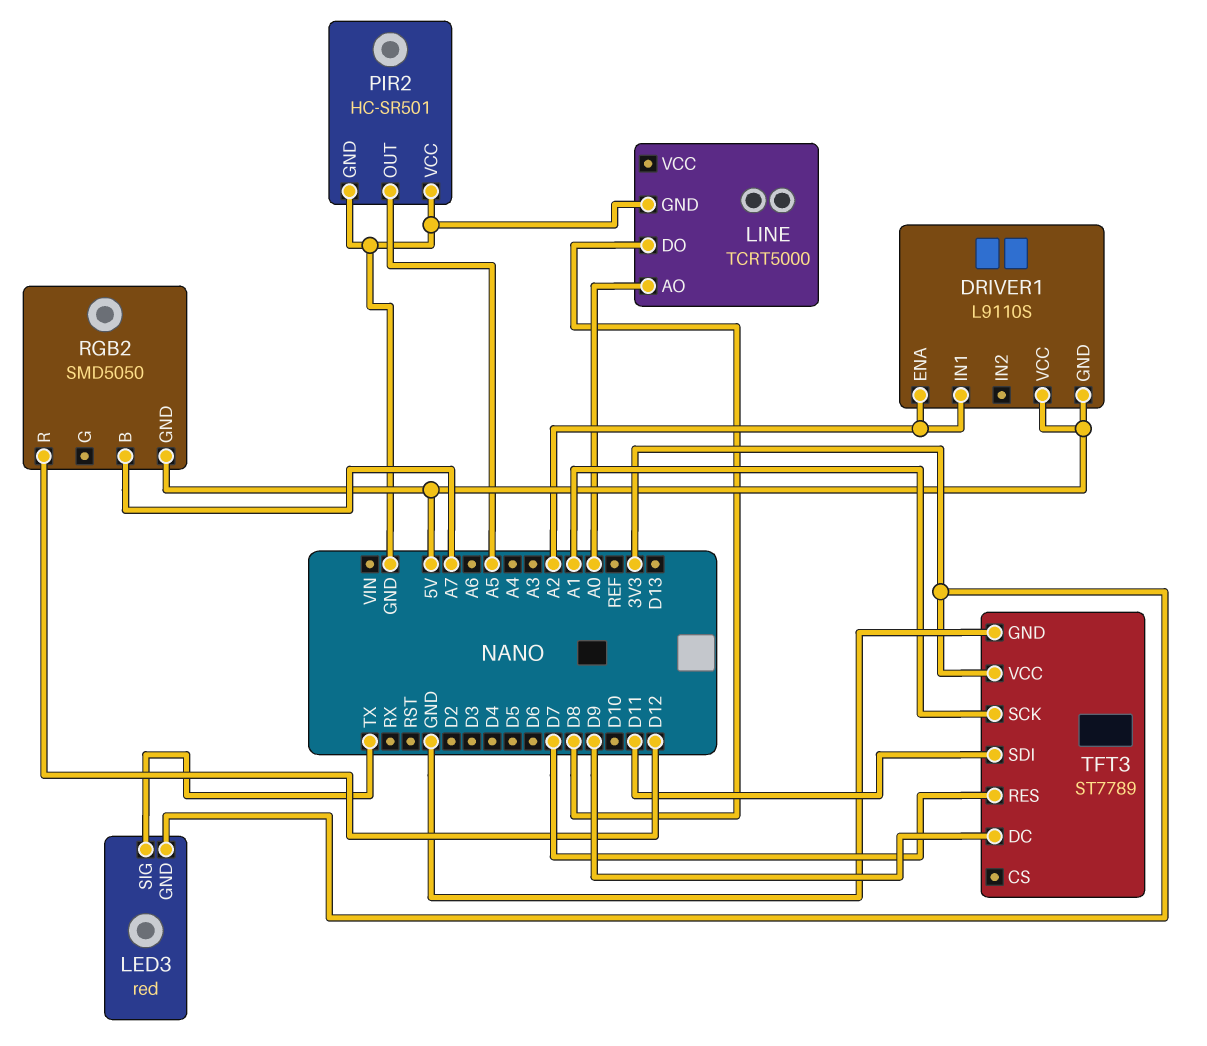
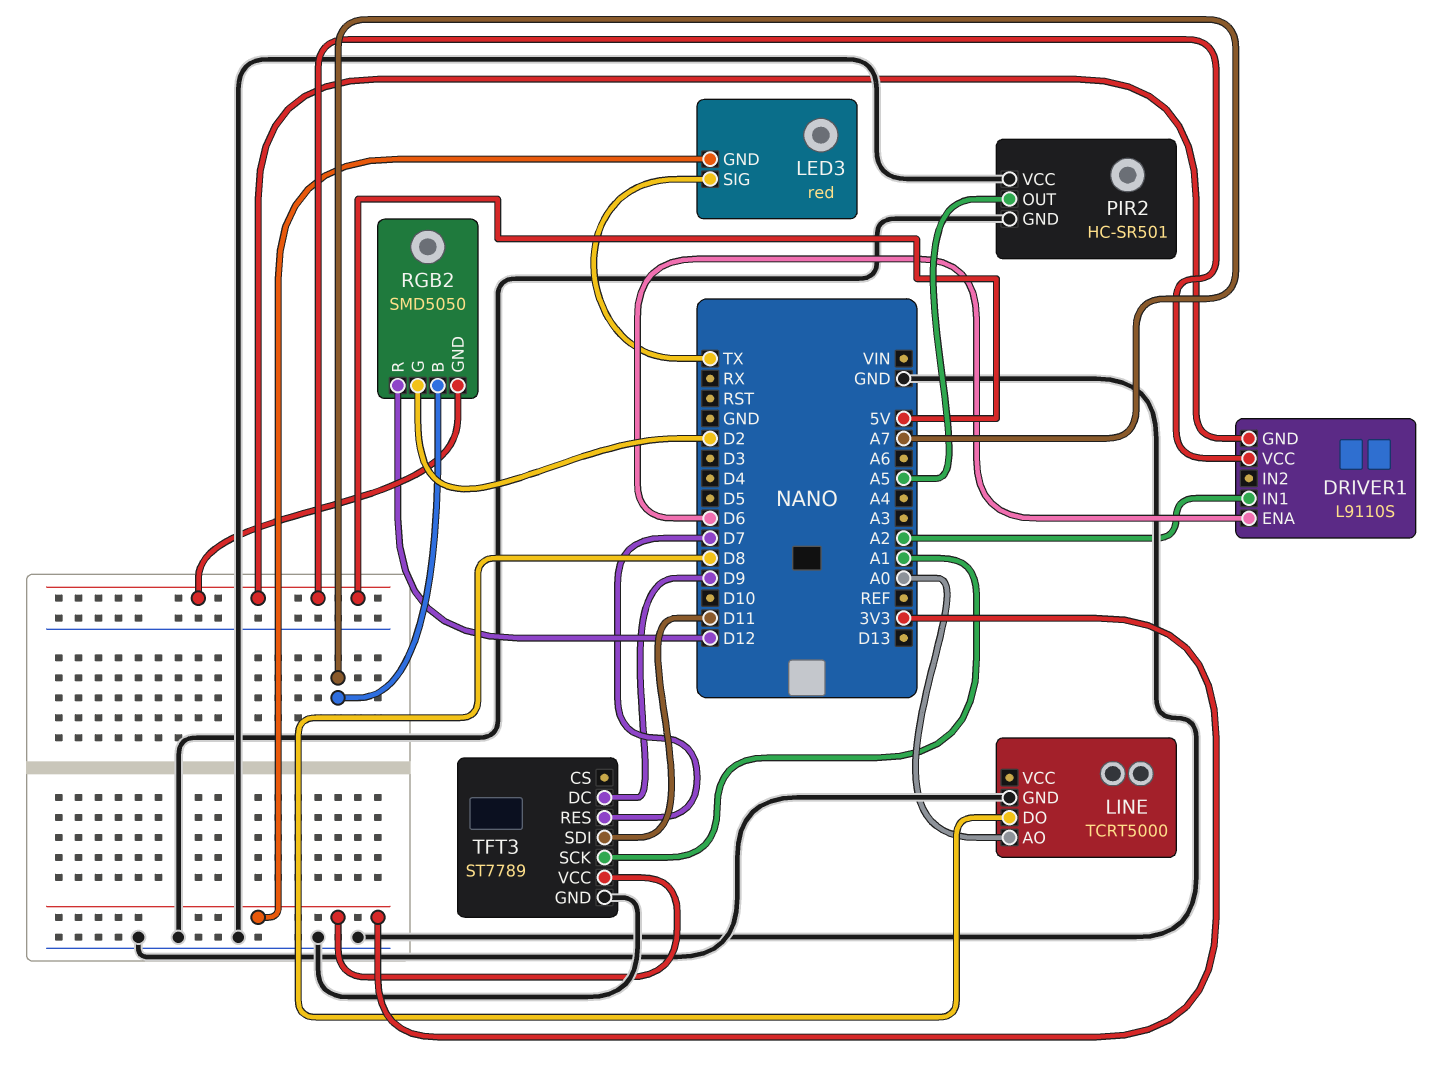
DRIVER1 pin ENA: A2 -> D6
RGB2 pin G: none -> D2

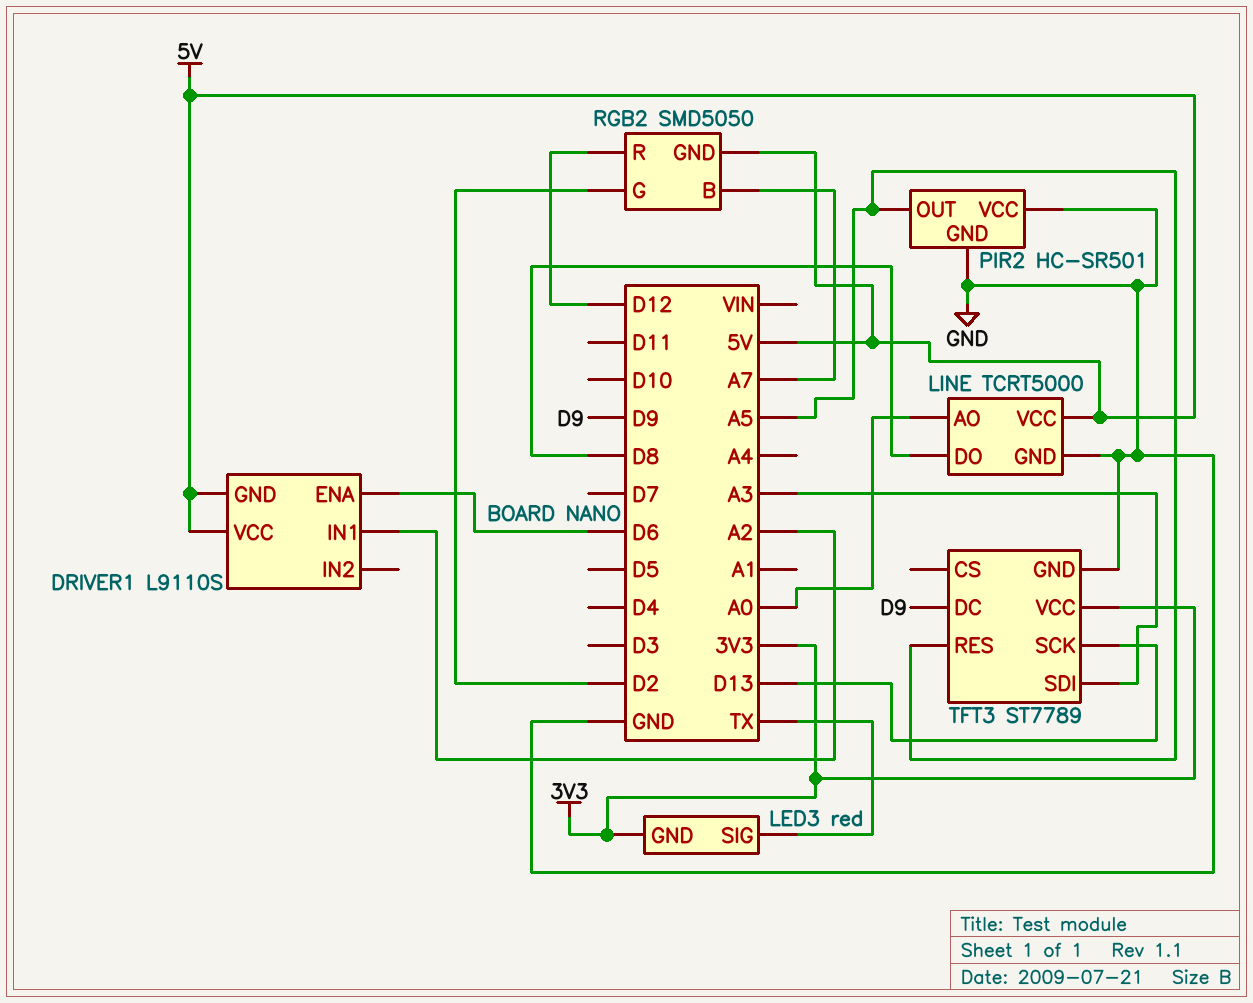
LINE pin VCC: none -> 5V
TFT3 pin RES: D7 -> A5
TFT3 pin SCK: A1 -> D13
TFT3 pin SDI: D11 -> A3

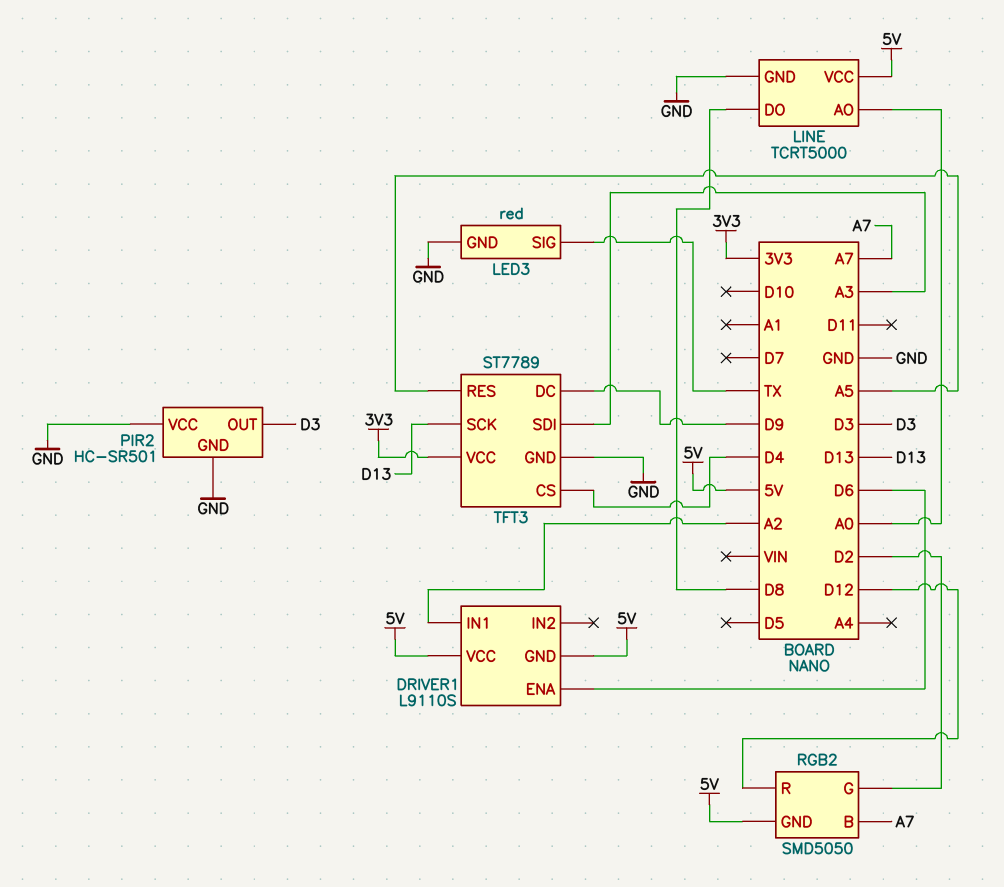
LED3 pin GND: 3V3 -> GND
PIR2 pin OUT: A5 -> D3
TFT3 pin CS: none -> D4

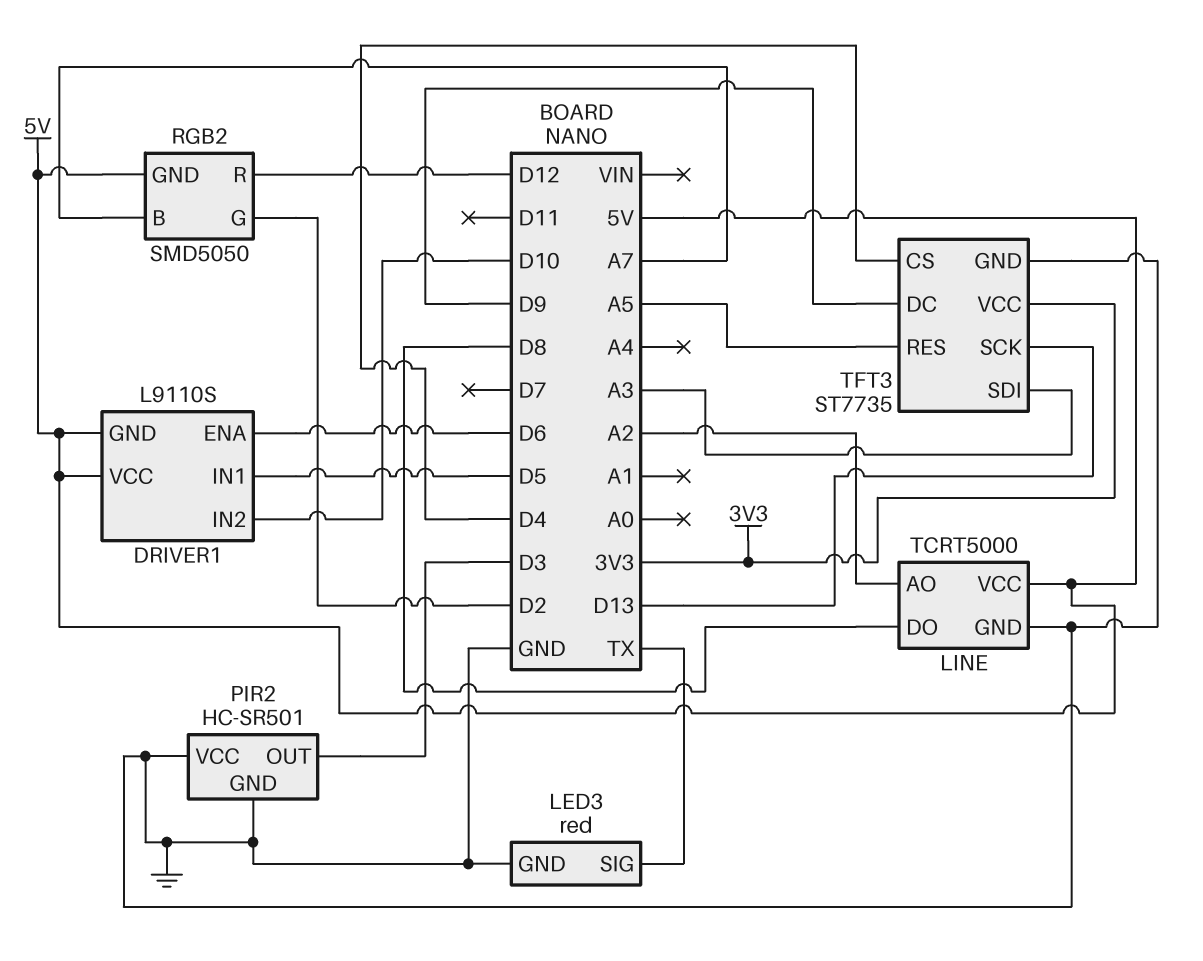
DRIVER1 pin IN1: A2 -> D5
DRIVER1 pin IN2: none -> D10
LINE pin AO: A0 -> A2
TFT3: ST7789 -> ST7735

